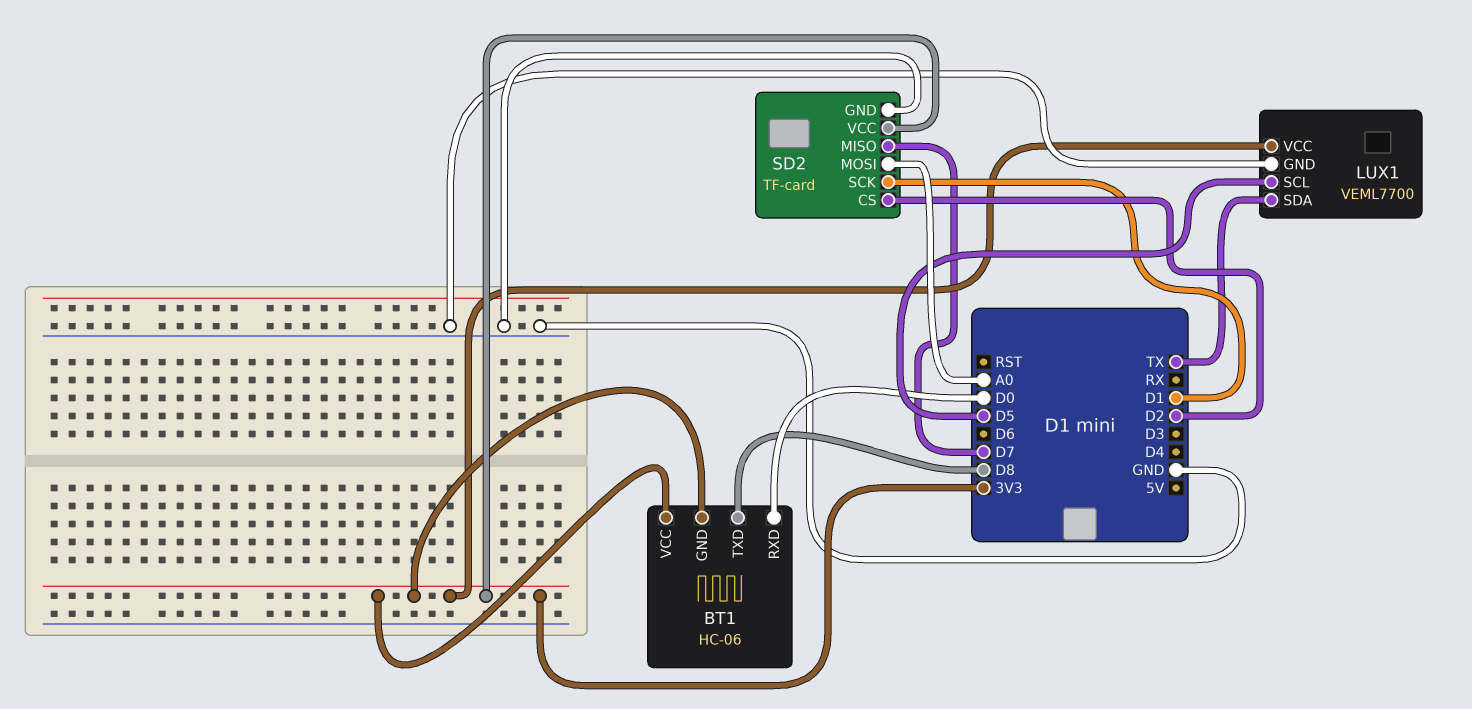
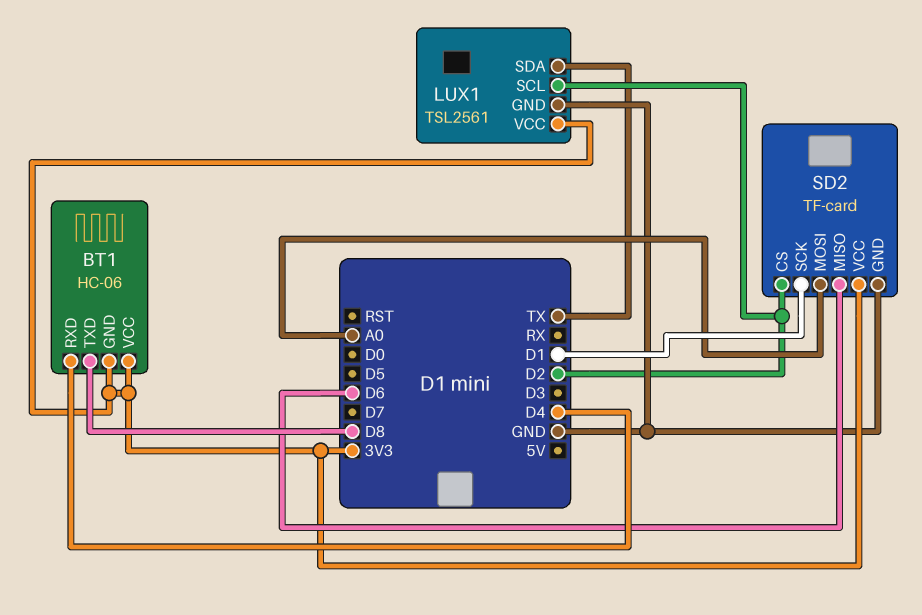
BT1 pin RXD: D0 -> D4
LUX1: VEML7700 -> TSL2561
LUX1 pin SCL: D5 -> D2
SD2 pin MISO: D7 -> D6

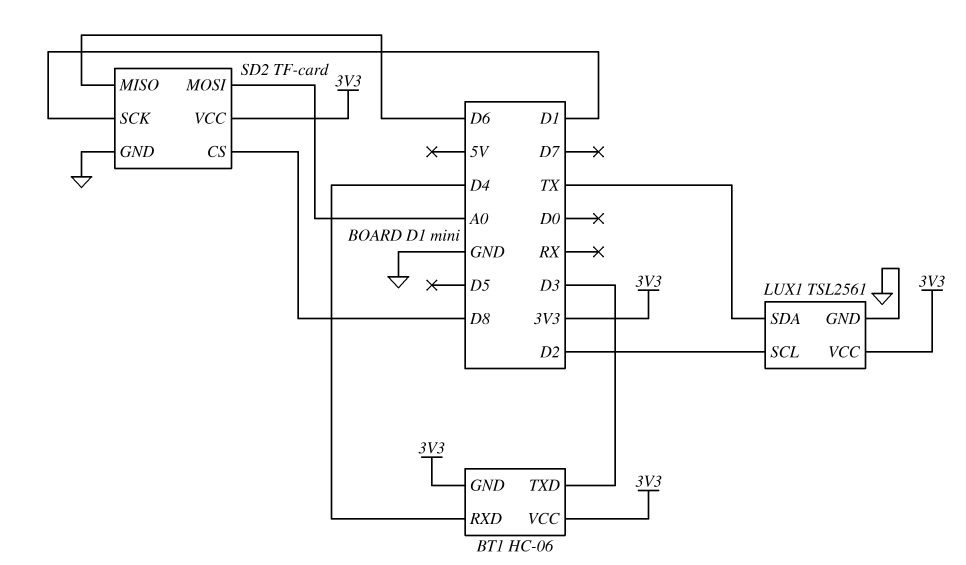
BT1 pin TXD: D8 -> D3
SD2 pin CS: D2 -> D8

